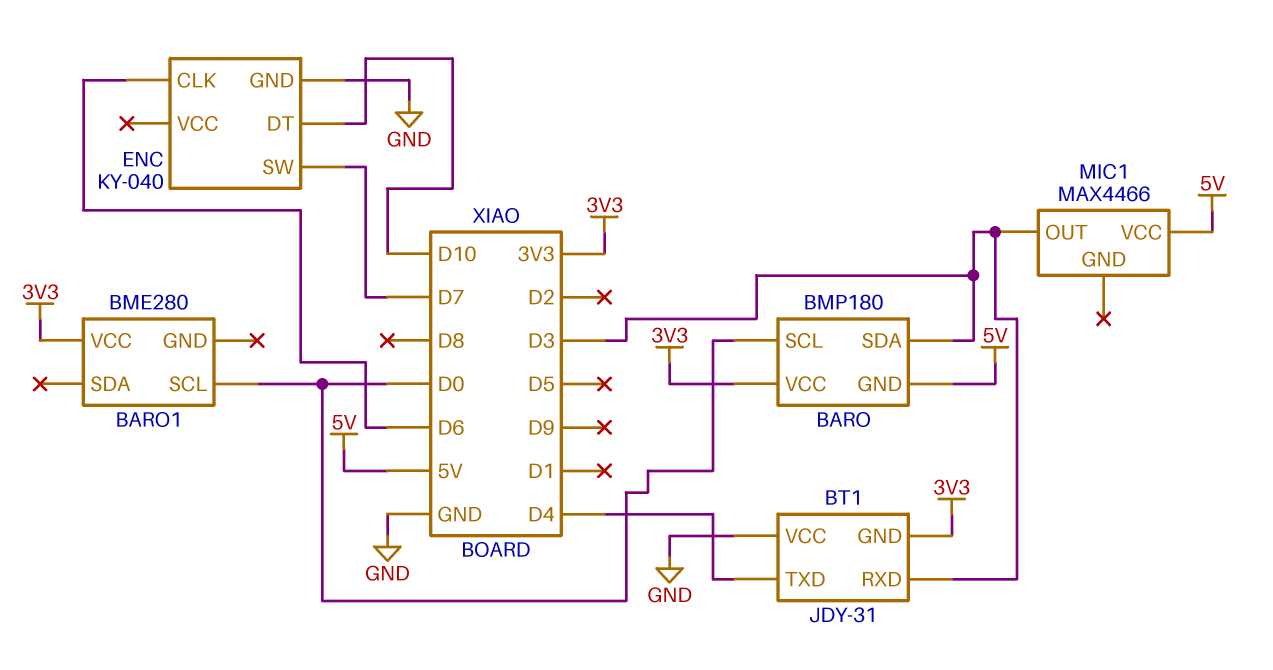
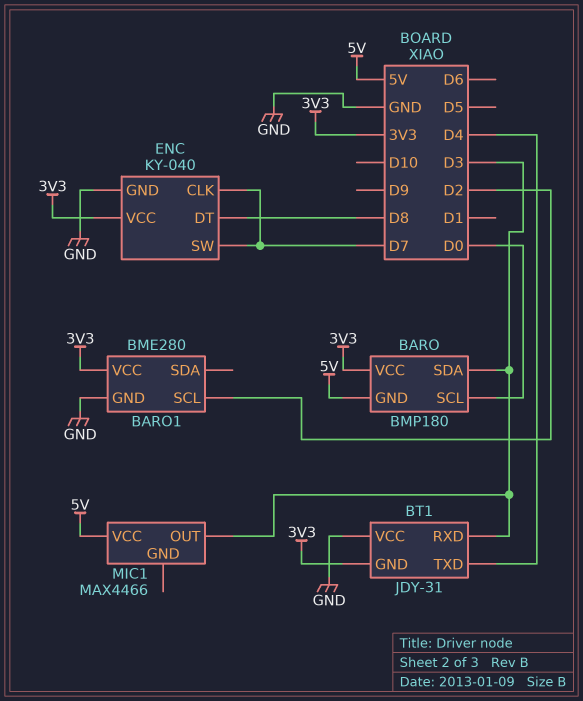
BARO1 pin GND: none -> GND
BARO1 pin SCL: D0 -> D2
ENC pin CLK: D6 -> D7
ENC pin DT: D10 -> D8
ENC pin VCC: none -> 3V3

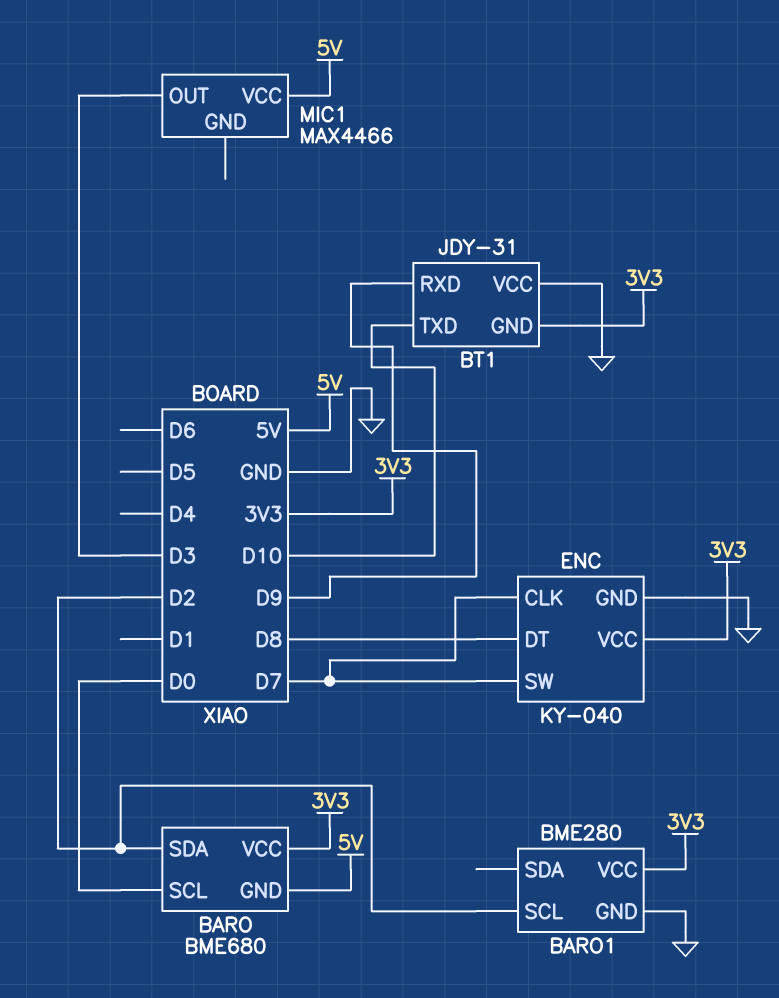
BARO: BMP180 -> BME680
BARO pin SDA: D3 -> D2
BT1 pin RXD: D3 -> D9
BT1 pin TXD: D4 -> D10

